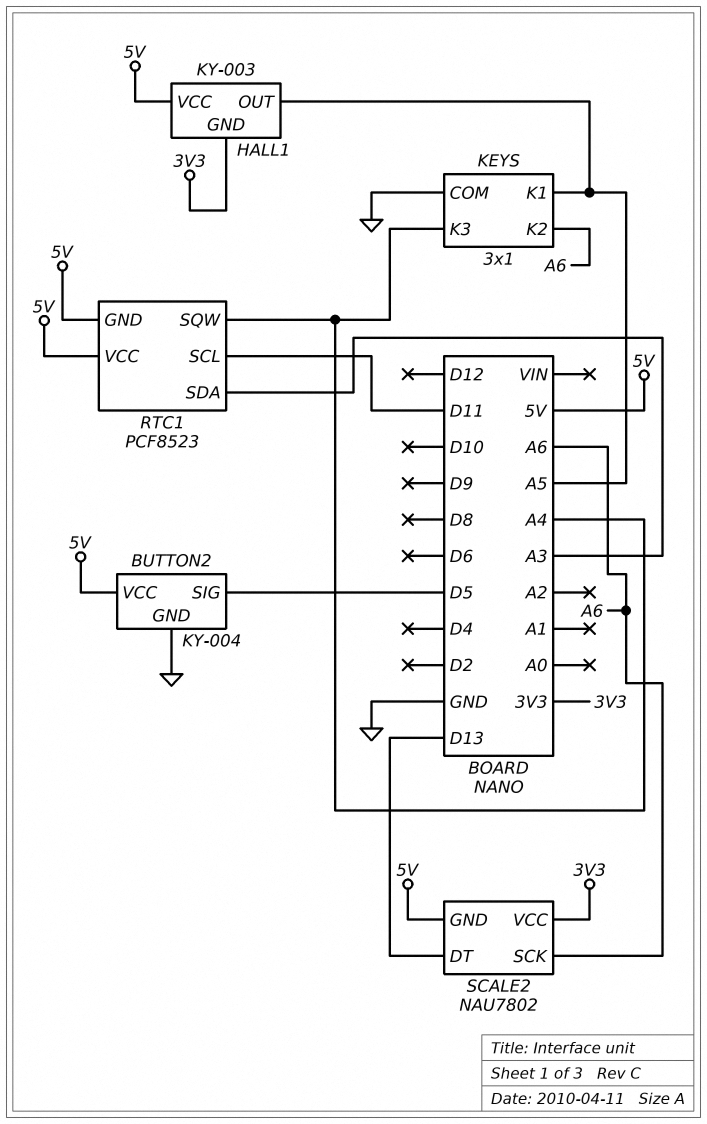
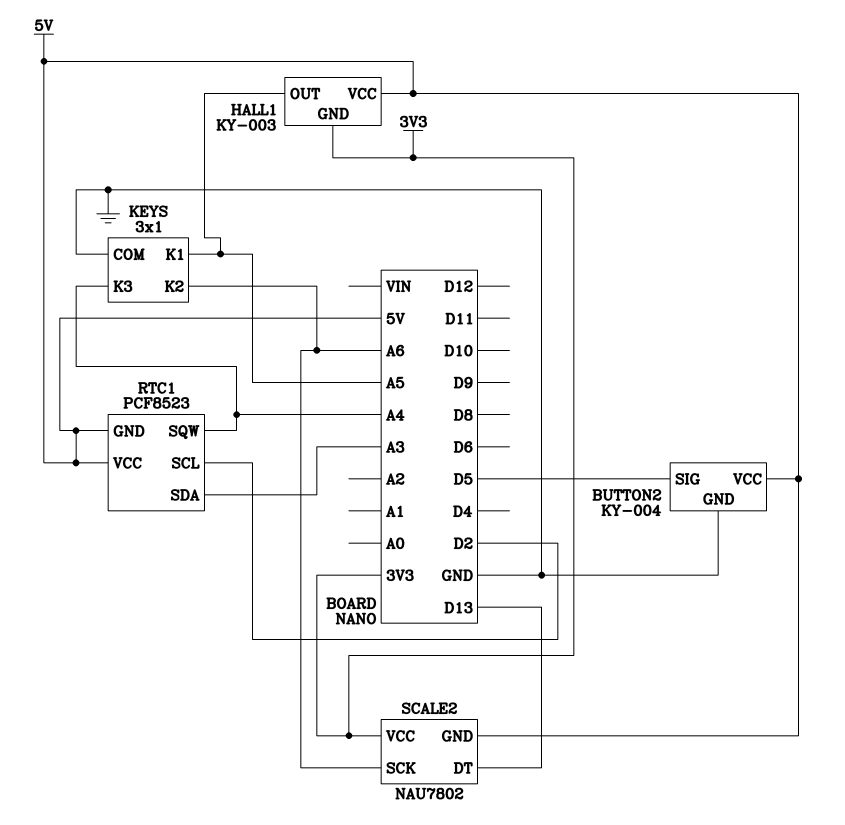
RTC1 pin SCL: D11 -> D2

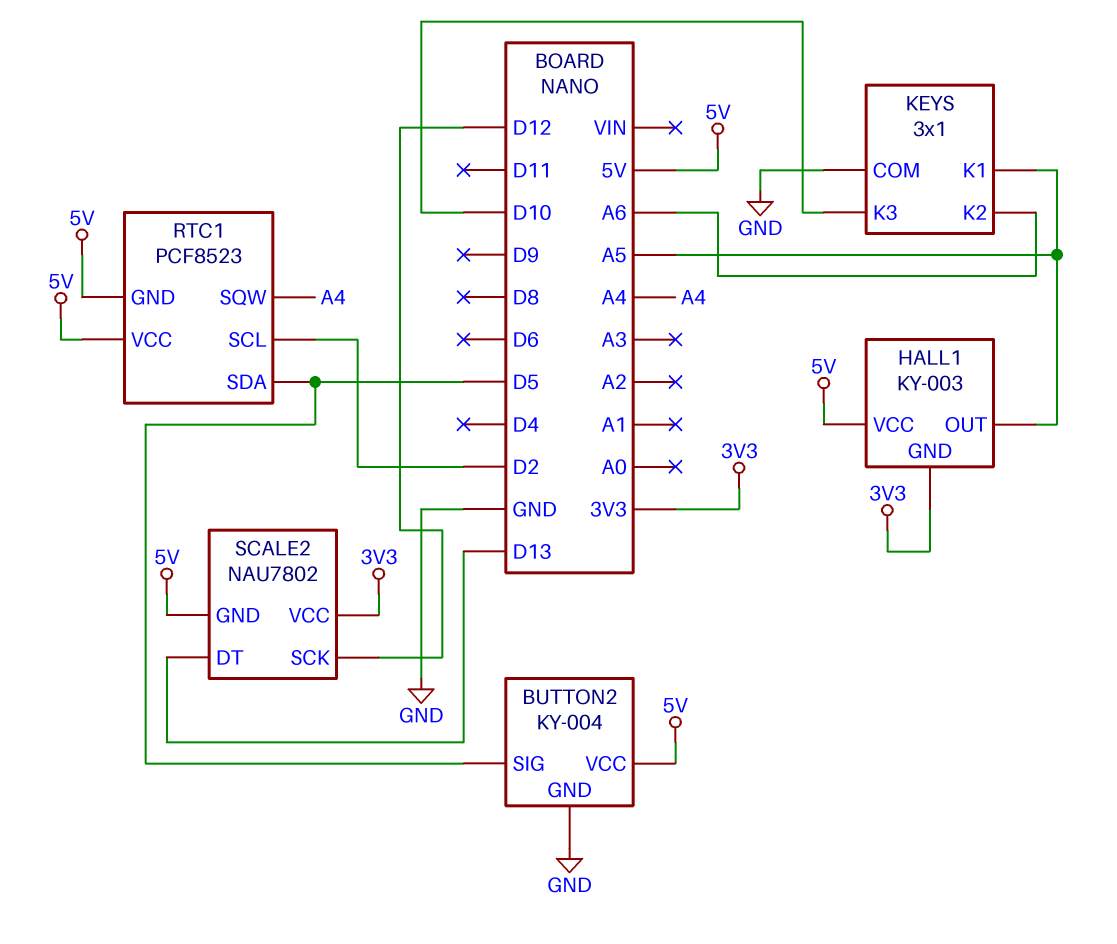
KEYS pin K3: A4 -> D10
RTC1 pin SDA: A3 -> D5
SCALE2 pin SCK: A6 -> D12

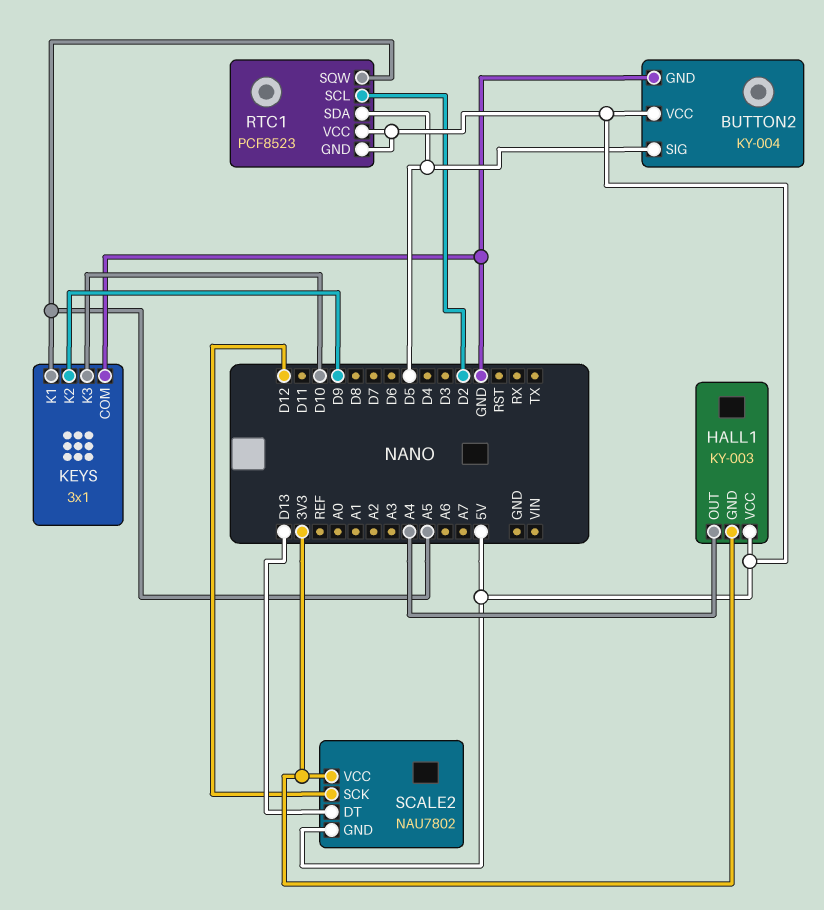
HALL1 pin OUT: A5 -> A4
KEYS pin K2: A6 -> D9
RTC1 pin SQW: A4 -> A5

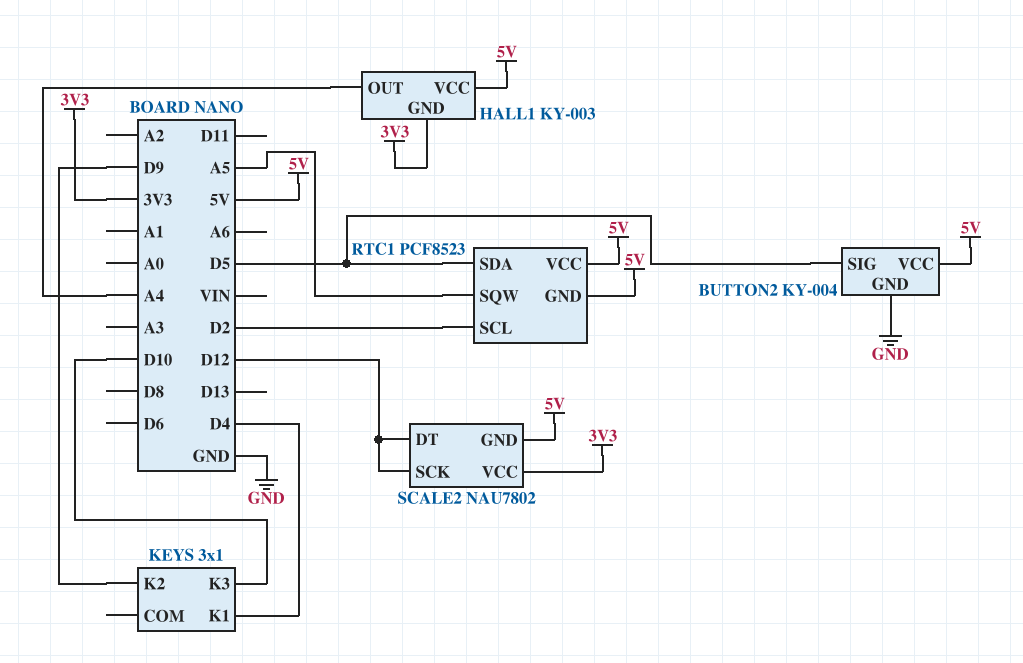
KEYS pin COM: GND -> none
KEYS pin K1: A5 -> D4
SCALE2 pin DT: D13 -> D12

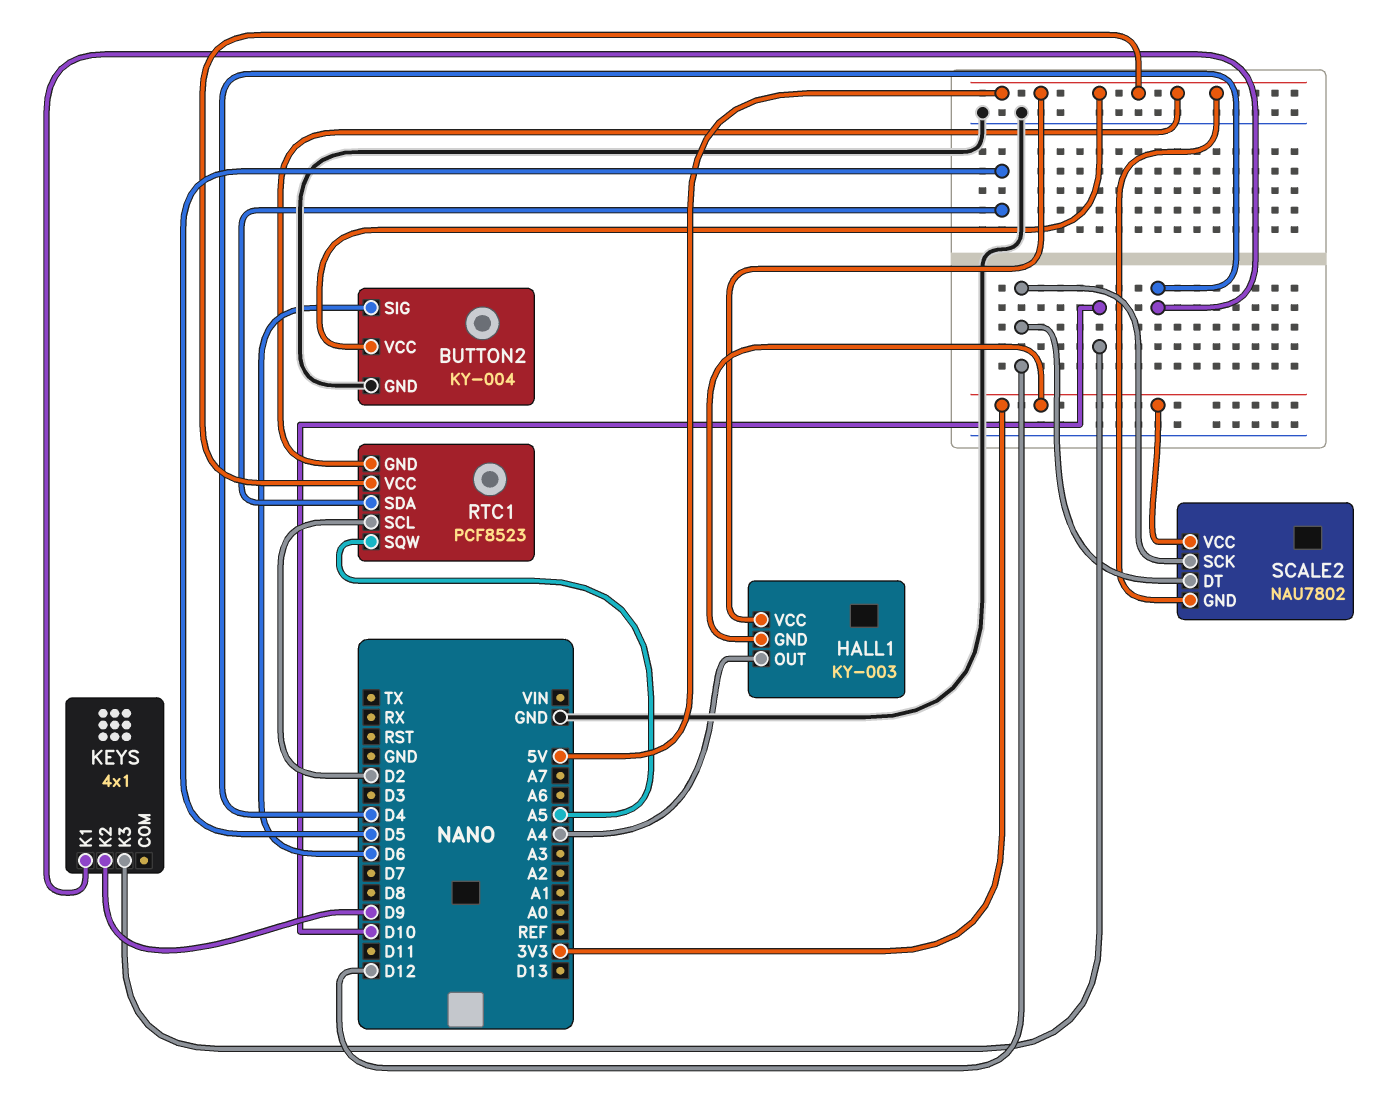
BUTTON2 pin SIG: D5 -> D6
KEYS: 3x1 -> 4x1

